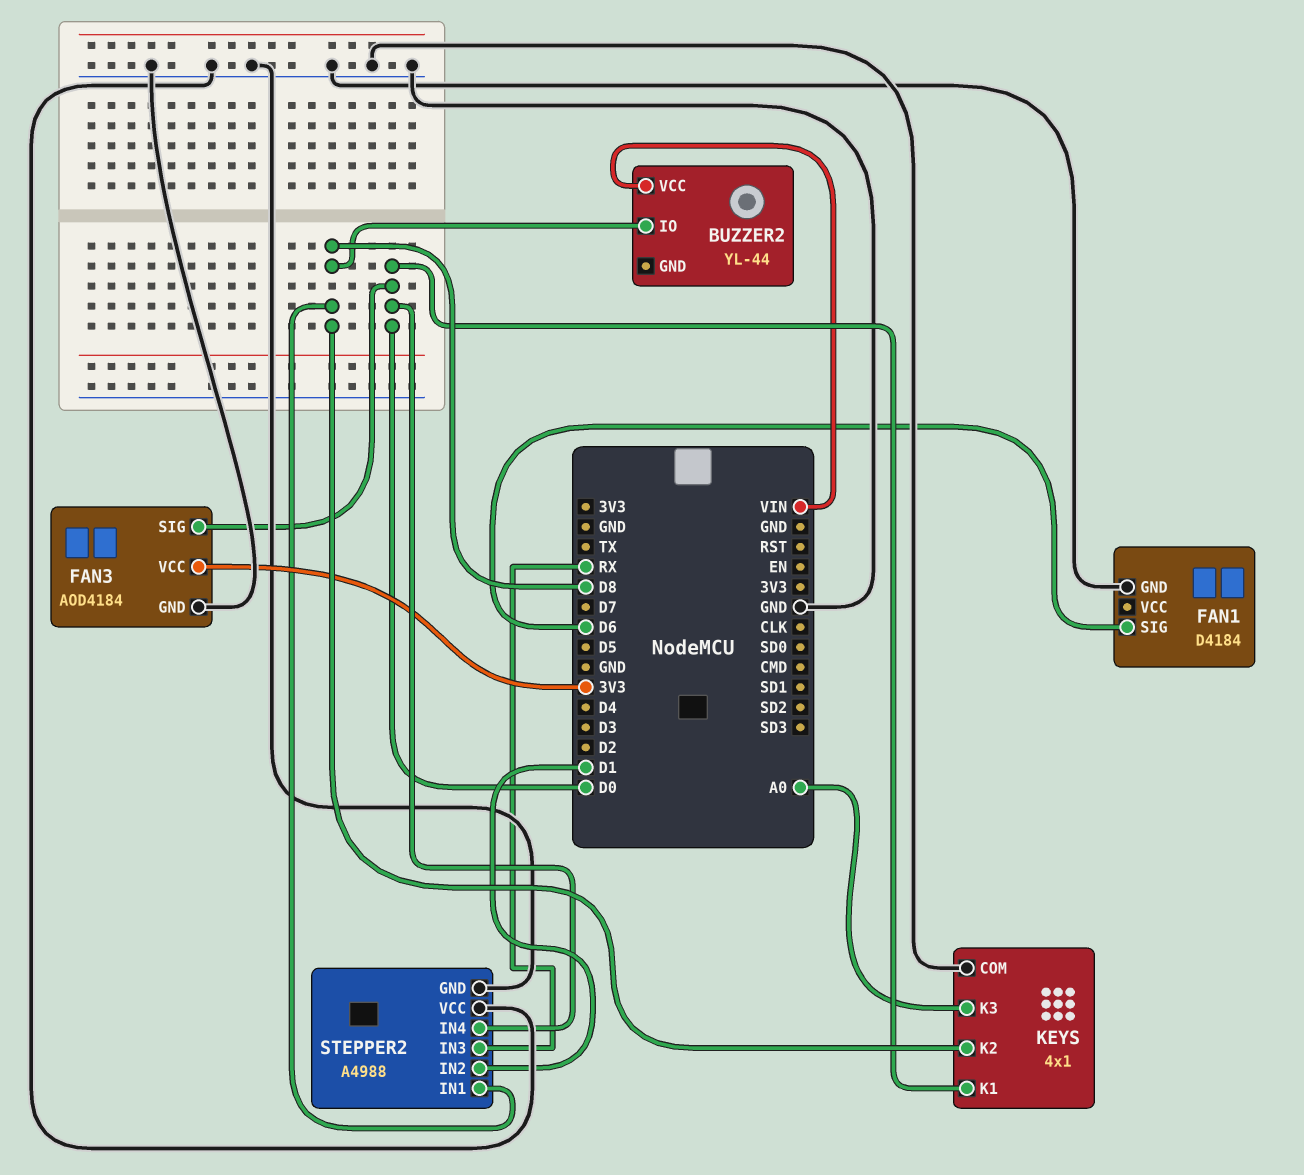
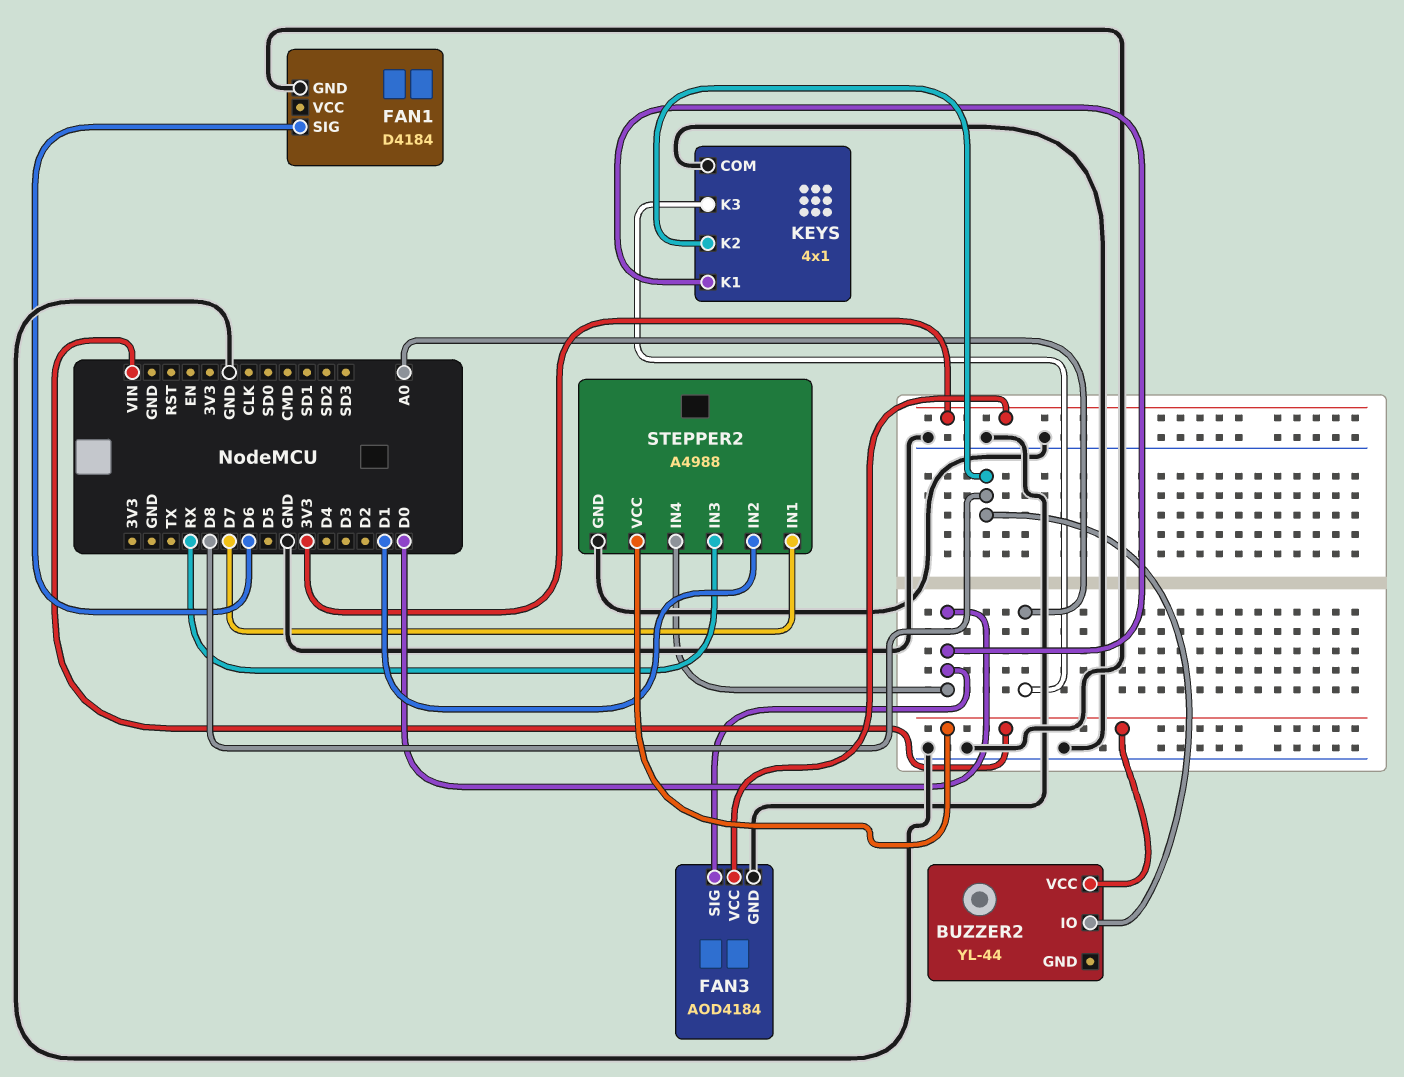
STEPPER2 pin IN1: D8 -> D7
STEPPER2 pin VCC: GND -> VIN

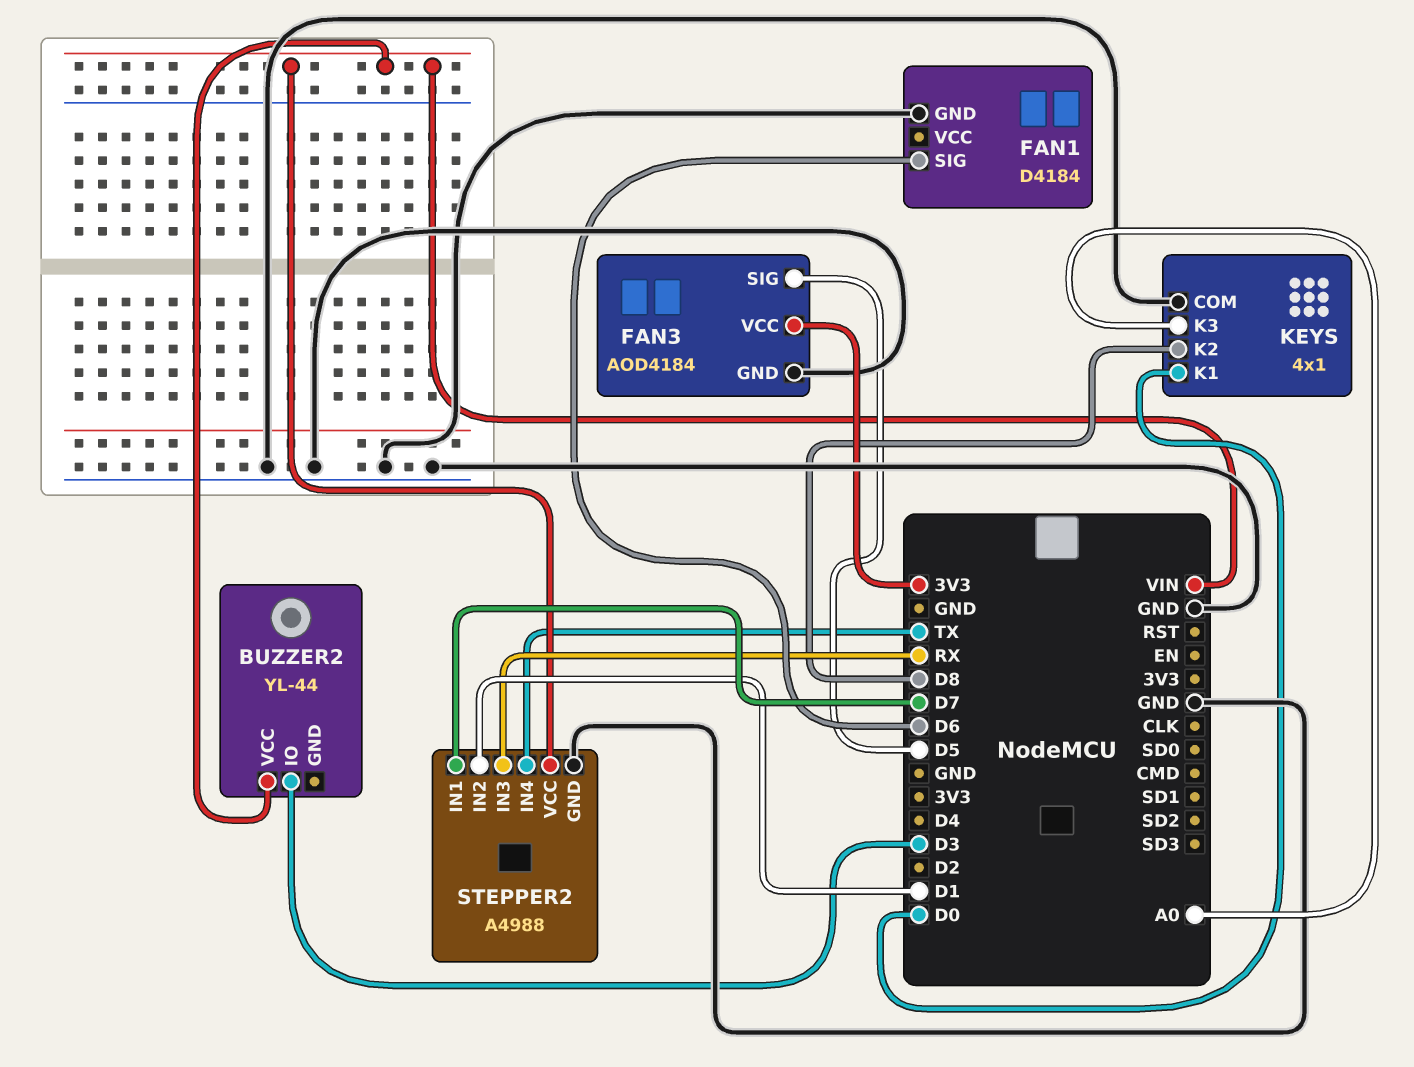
BUZZER2 pin IO: D8 -> D3
FAN3 pin SIG: D0 -> D5
STEPPER2 pin IN4: D0 -> TX

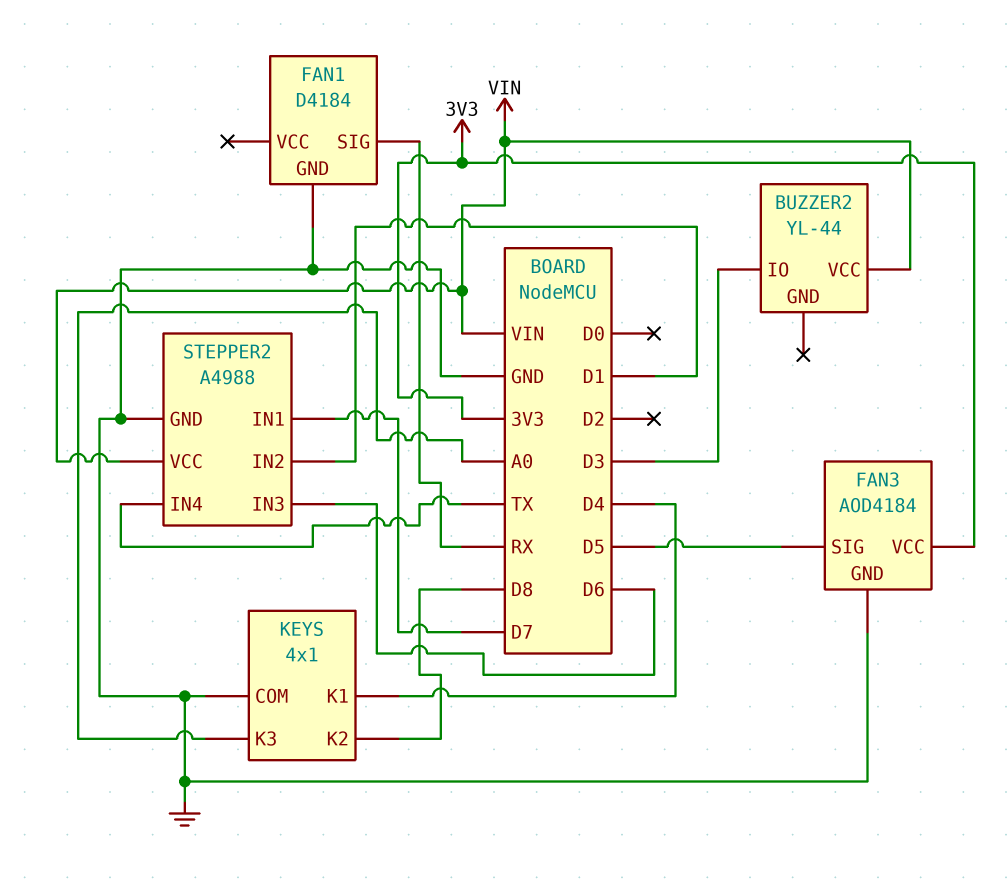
FAN1 pin SIG: D6 -> RX
KEYS pin K1: D0 -> D4
STEPPER2 pin IN3: RX -> D6

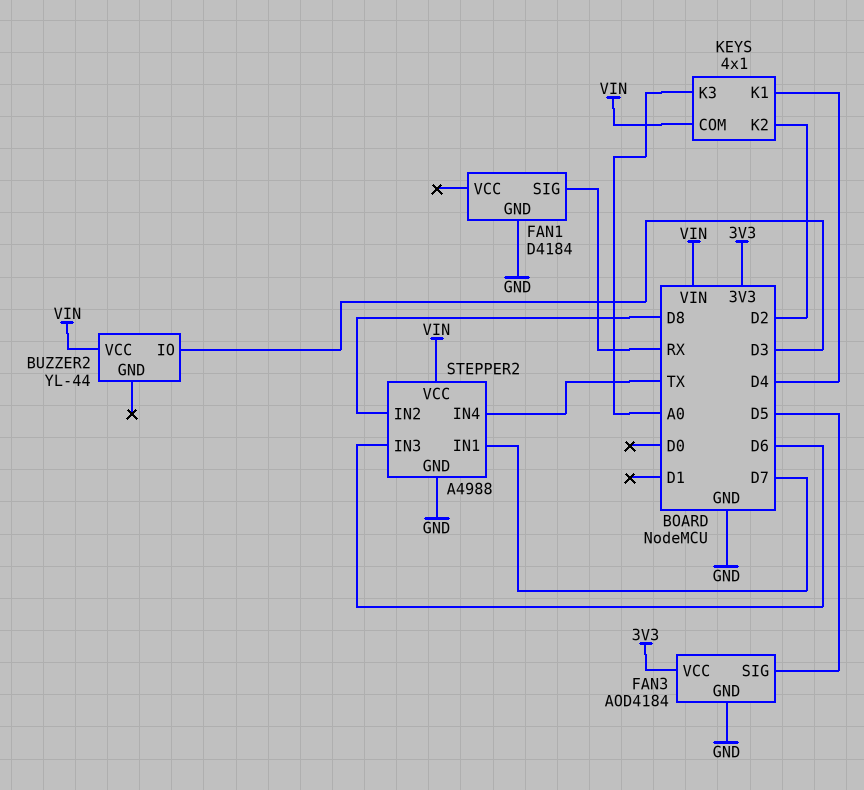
KEYS pin COM: GND -> VIN
KEYS pin K2: D8 -> D2
STEPPER2 pin IN2: D1 -> D8

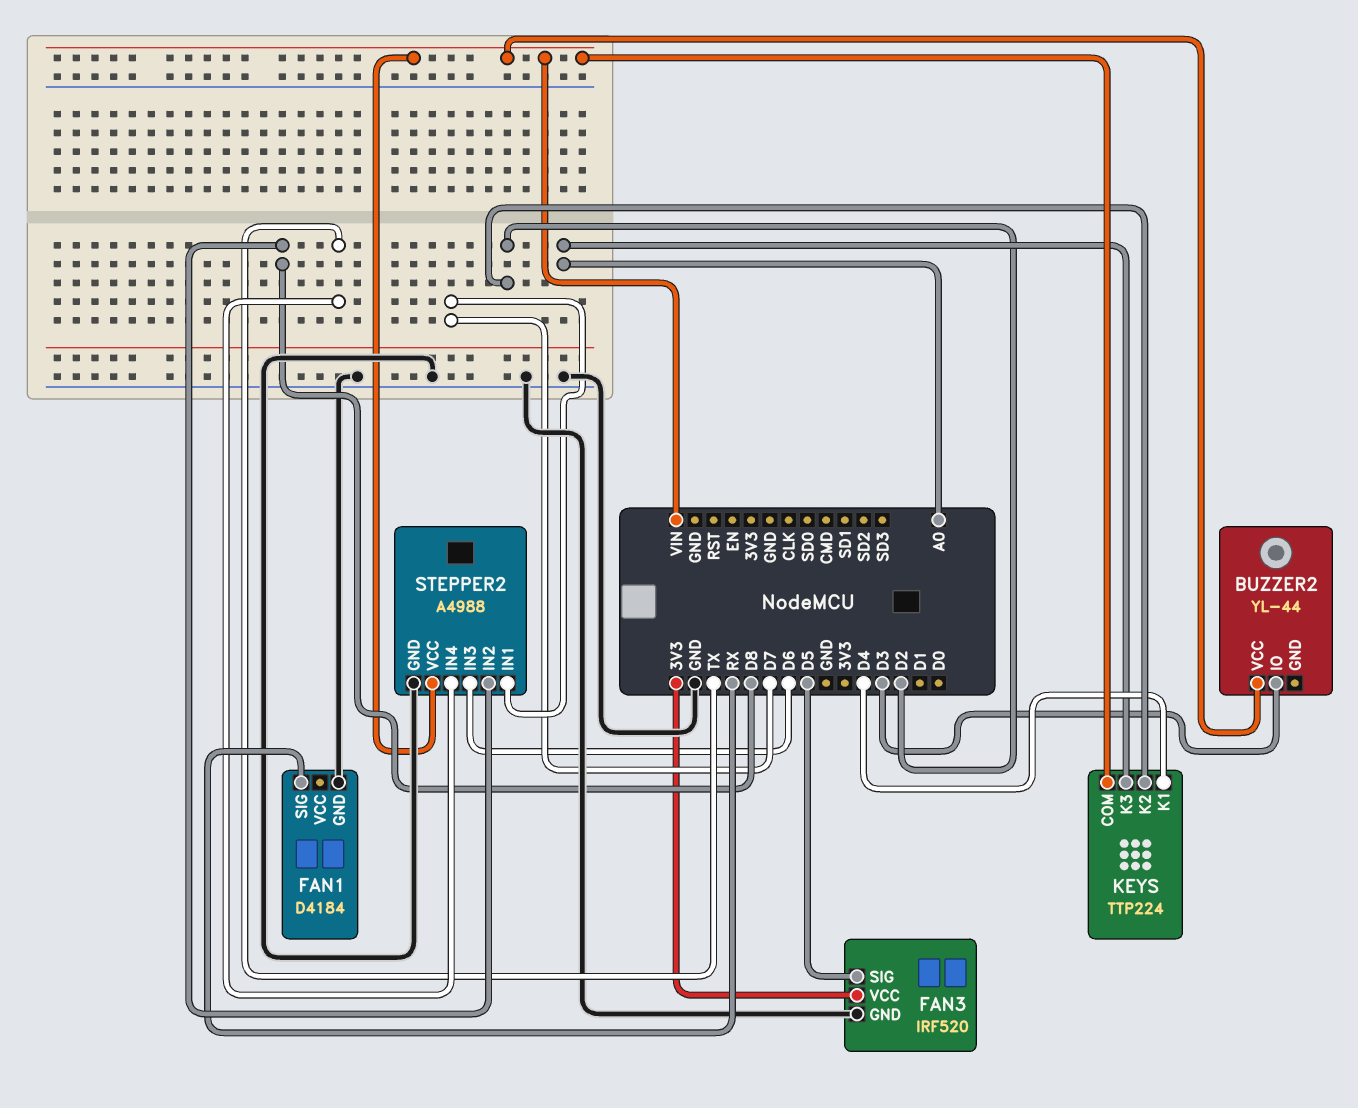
FAN3: AOD4184 -> IRF520
KEYS: 4x1 -> TTP224

